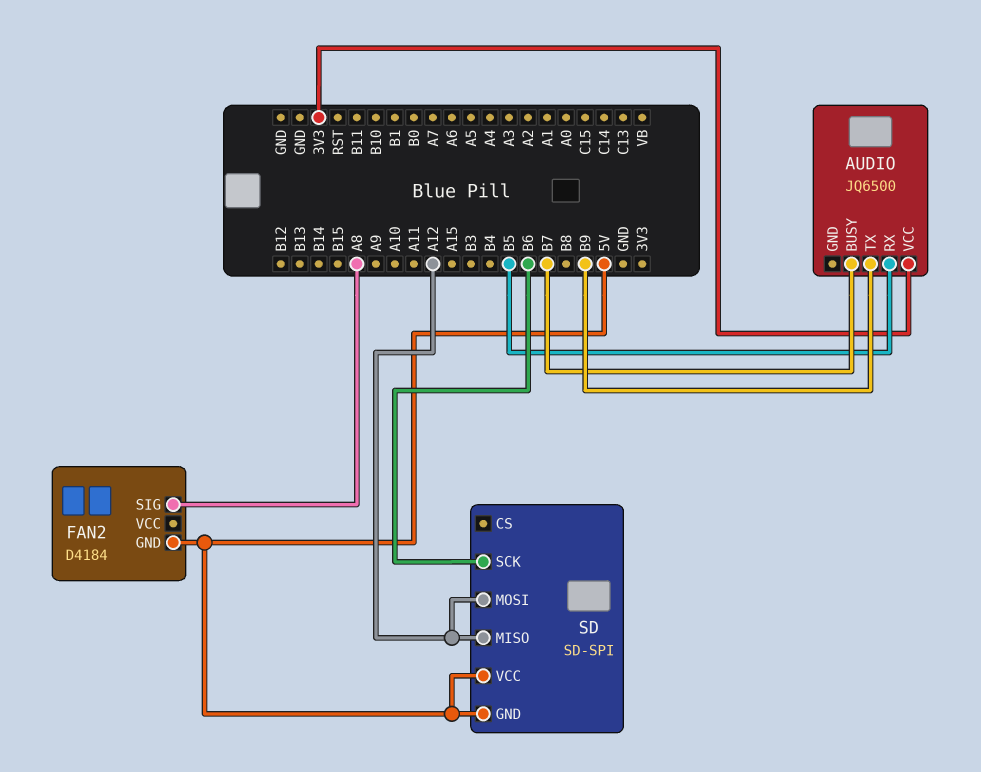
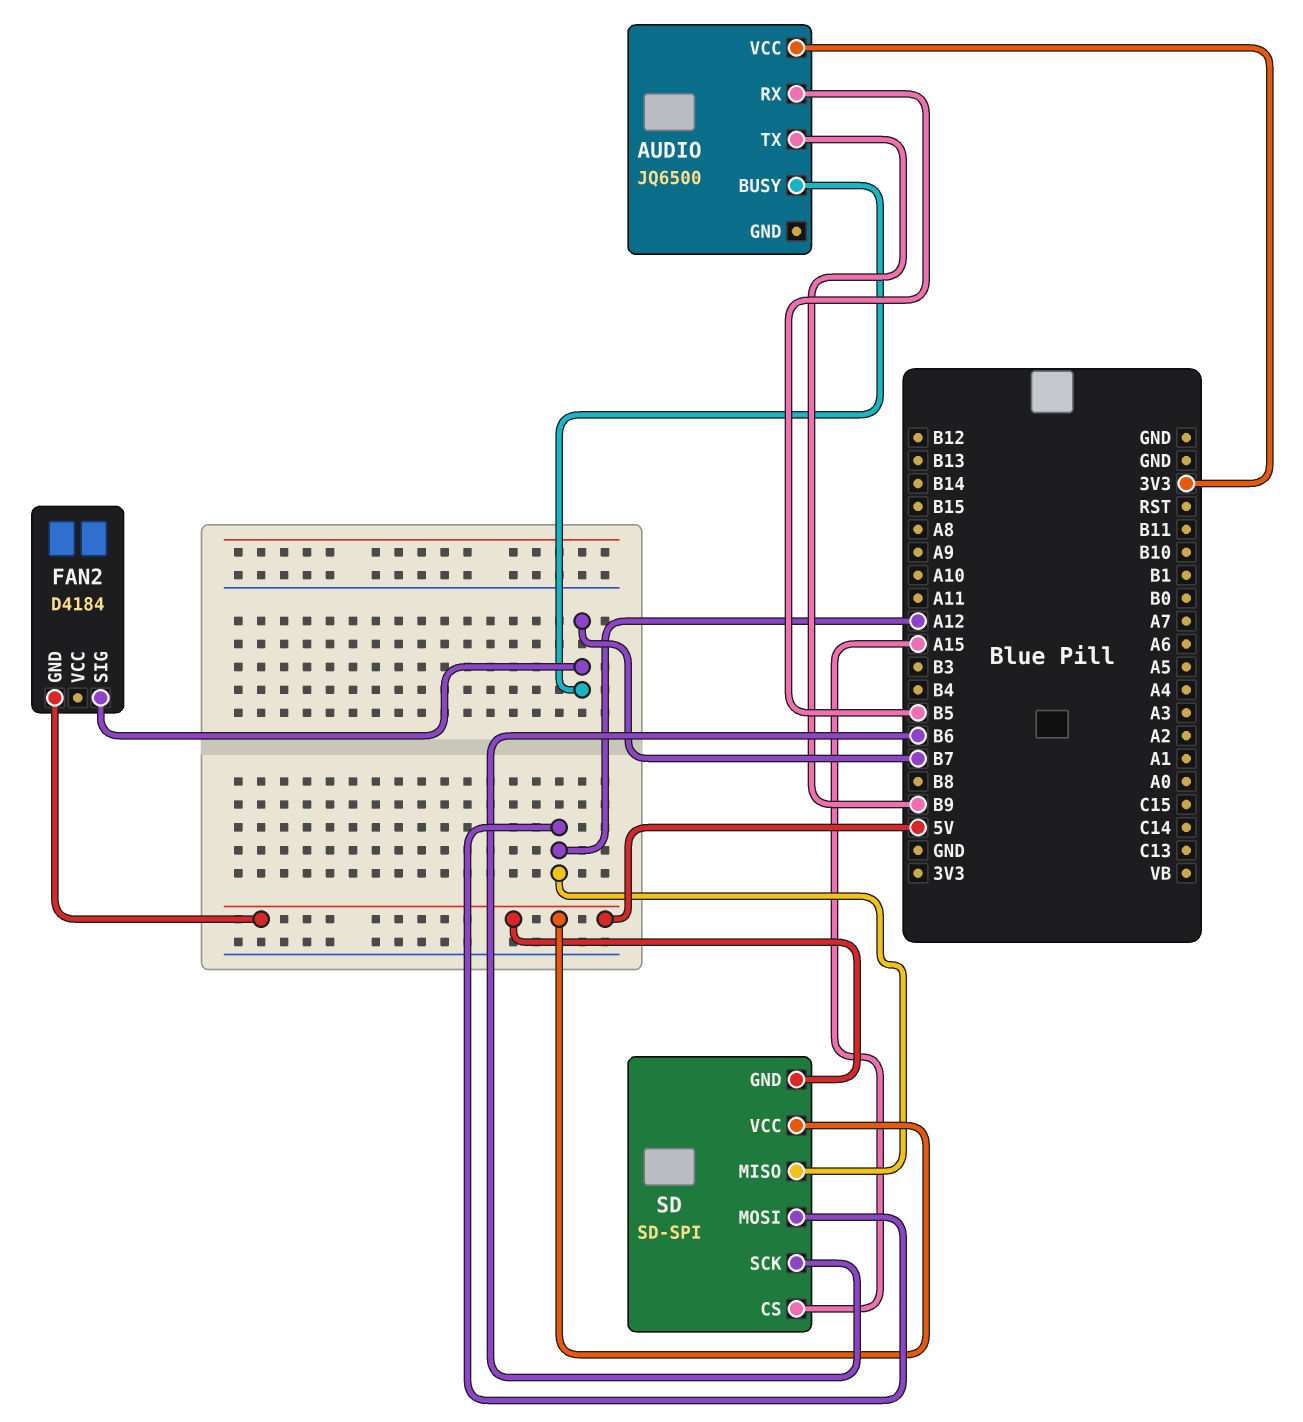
FAN2 pin SIG: A8 -> B7
SD pin CS: none -> A15

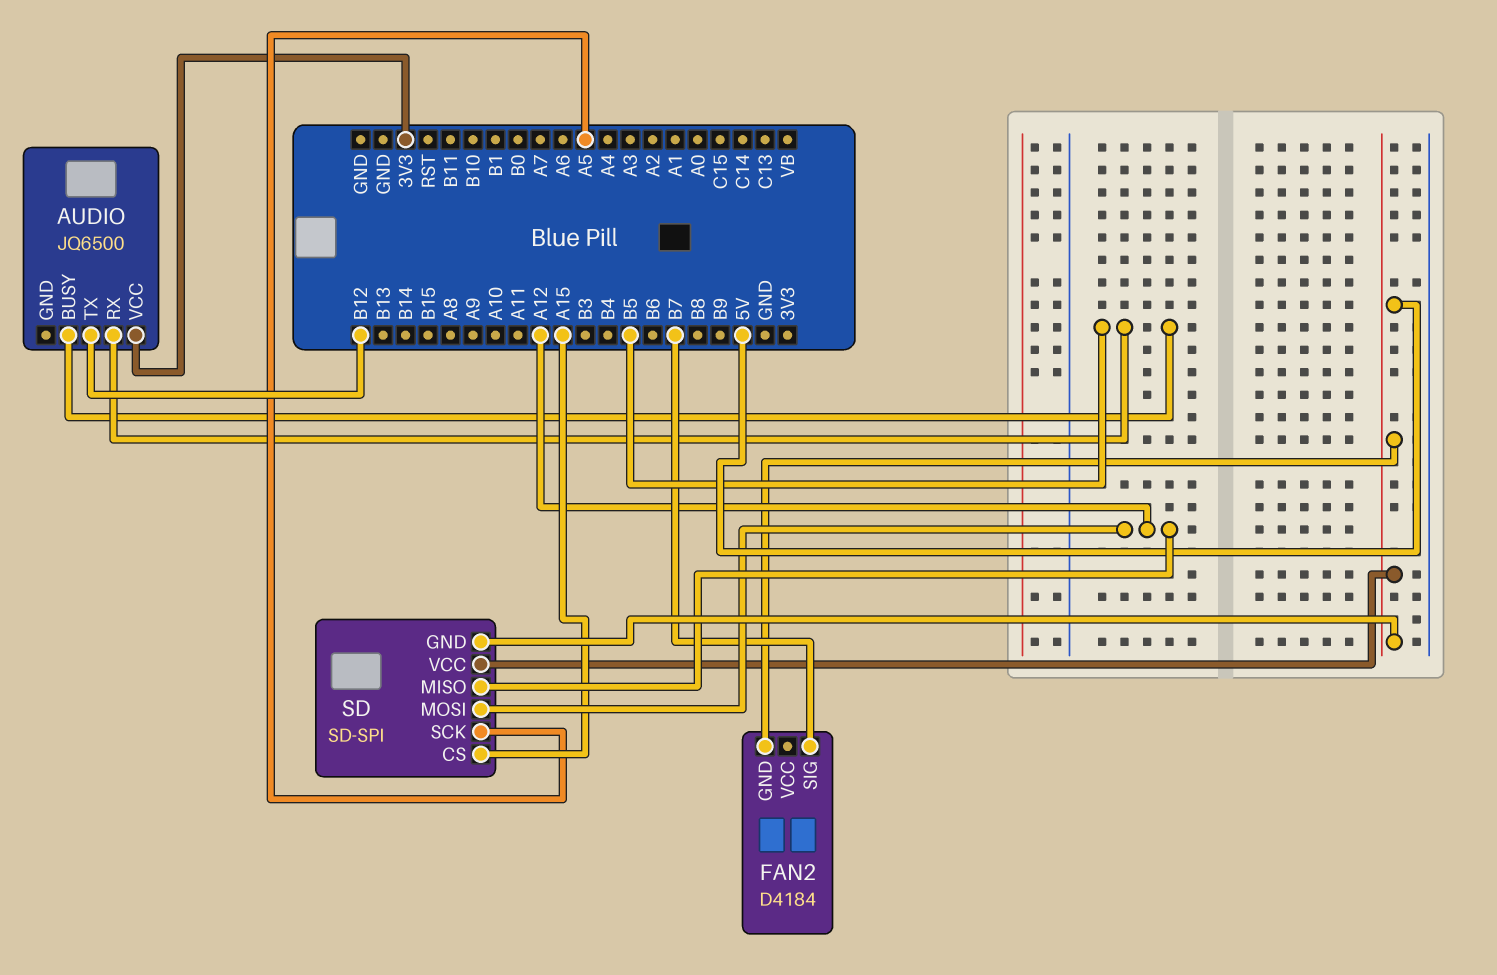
AUDIO pin BUSY: B7 -> B5
AUDIO pin TX: B9 -> B12
SD pin SCK: B6 -> A5

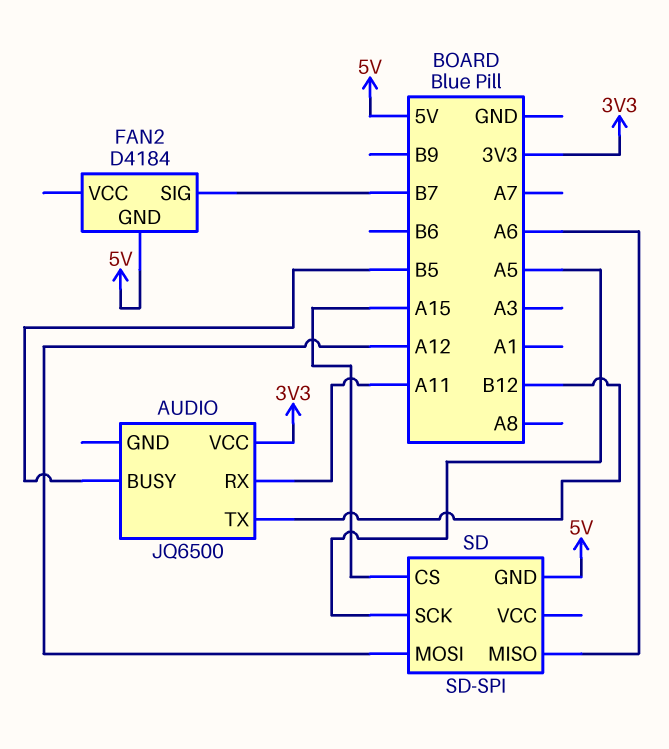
AUDIO pin RX: B5 -> A11
SD pin MISO: A12 -> A6
SD pin VCC: 5V -> none

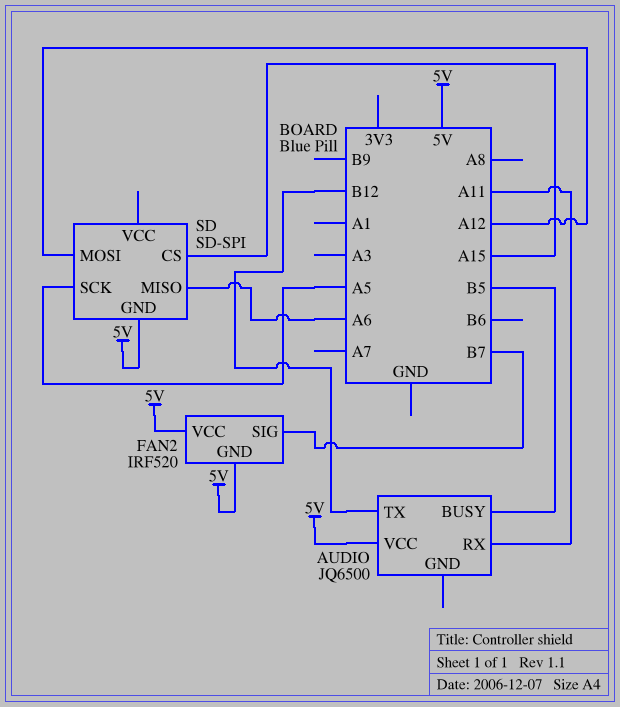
AUDIO pin VCC: 3V3 -> 5V
FAN2: D4184 -> IRF520
FAN2 pin VCC: none -> 5V

